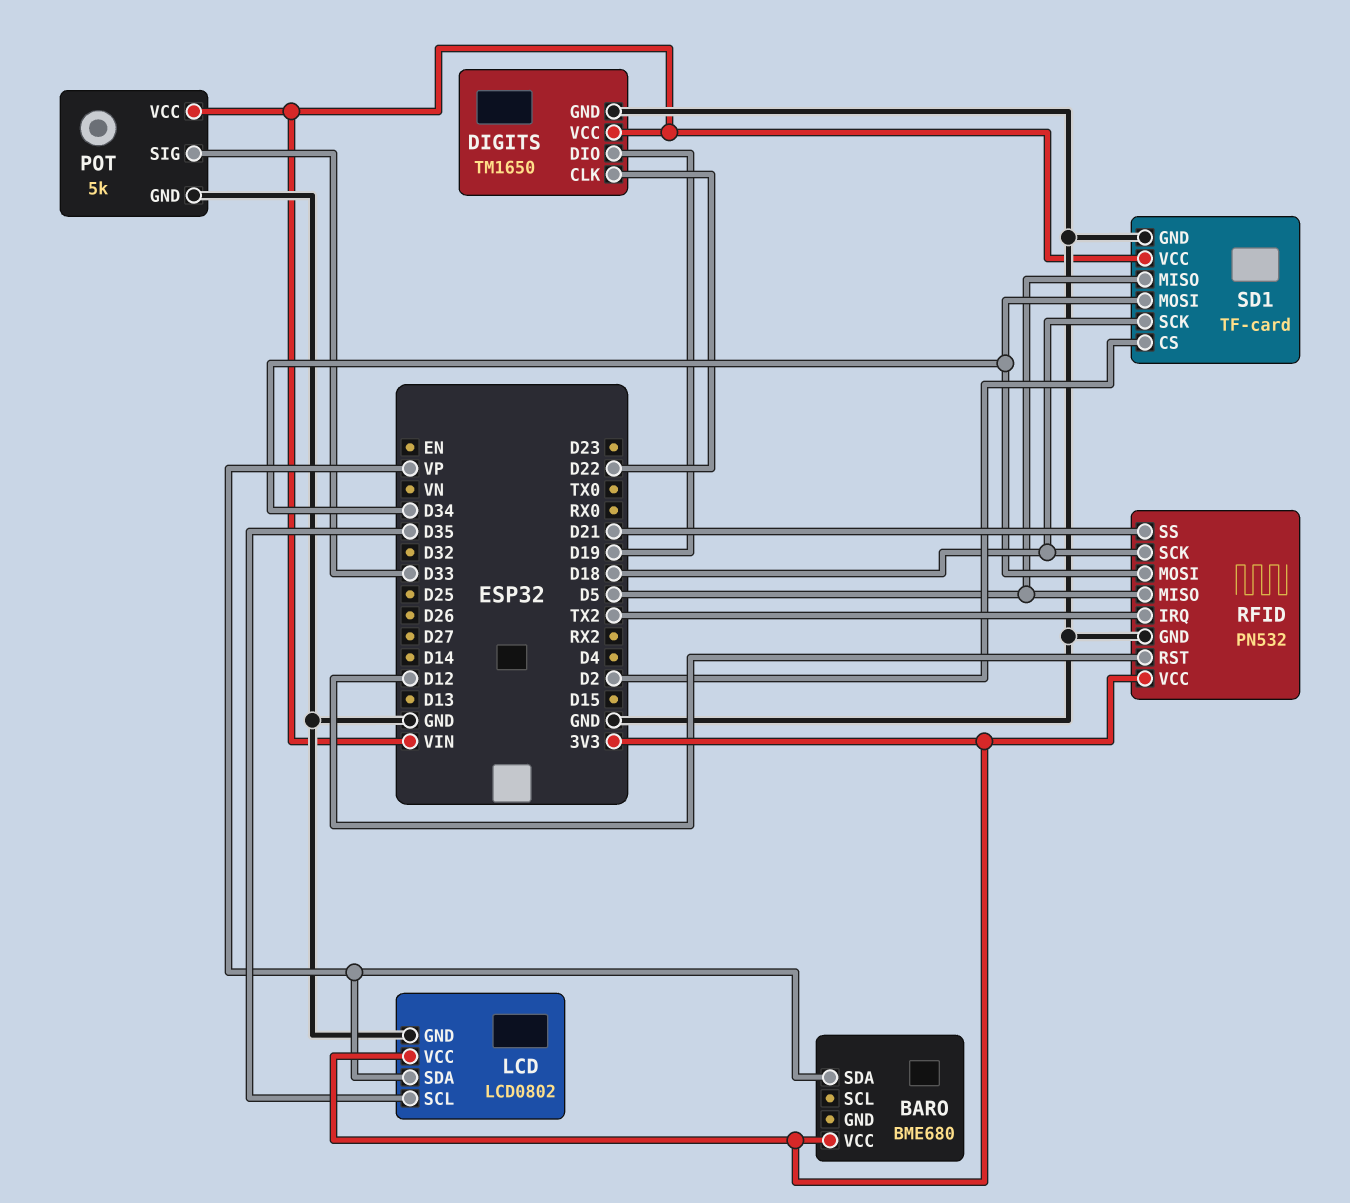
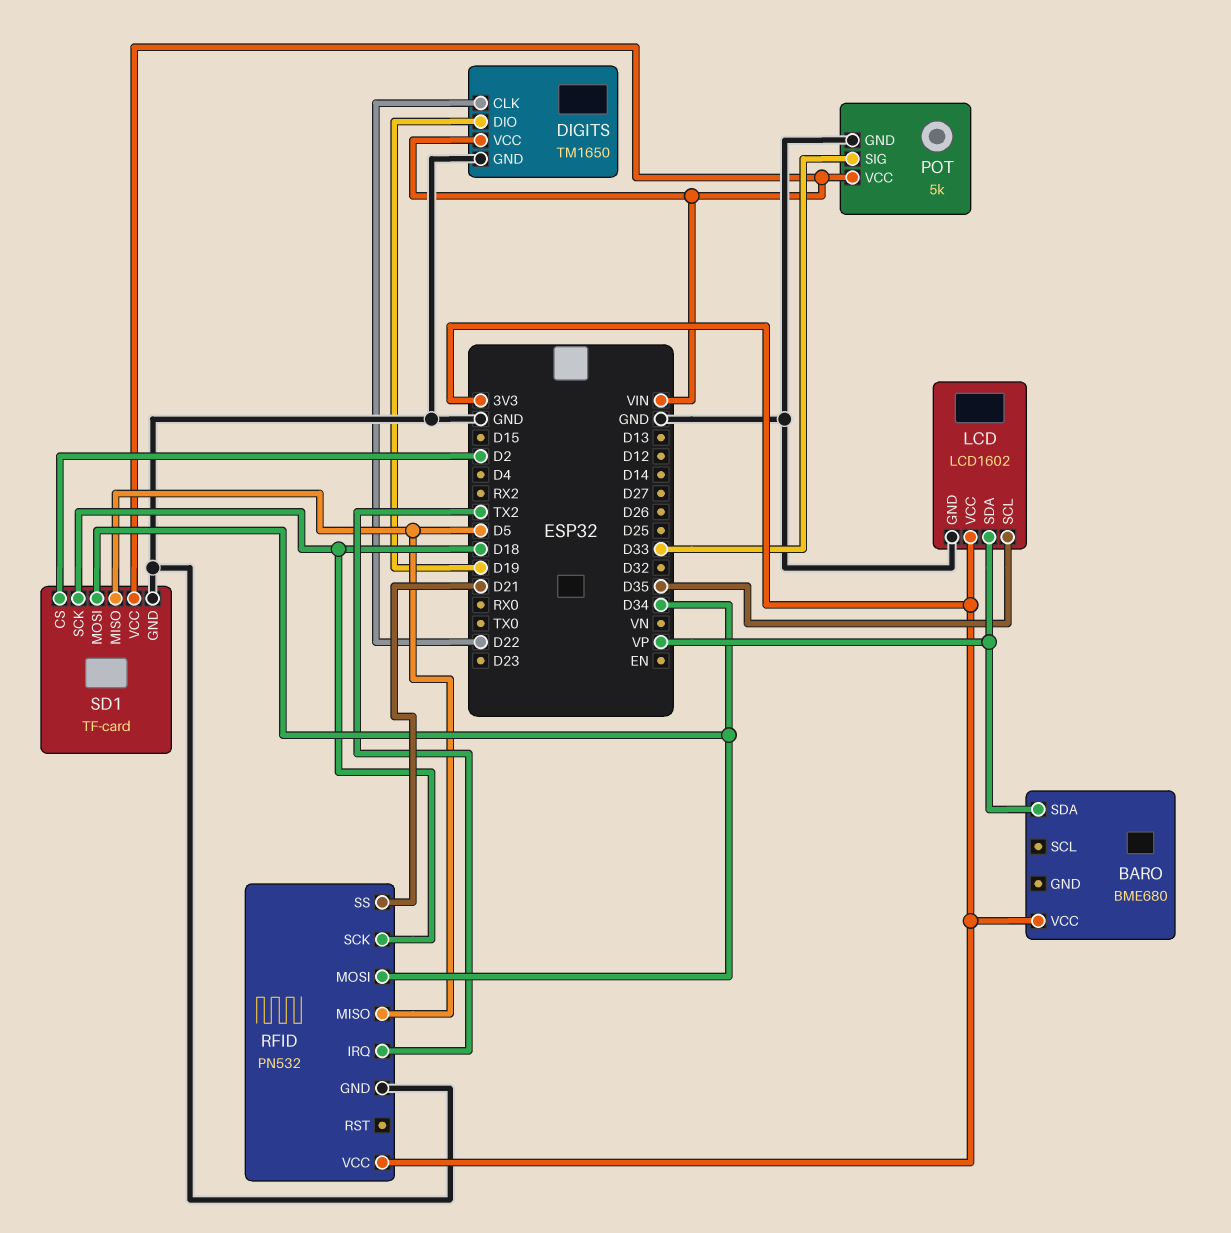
LCD: LCD0802 -> LCD1602
RFID pin RST: D12 -> none

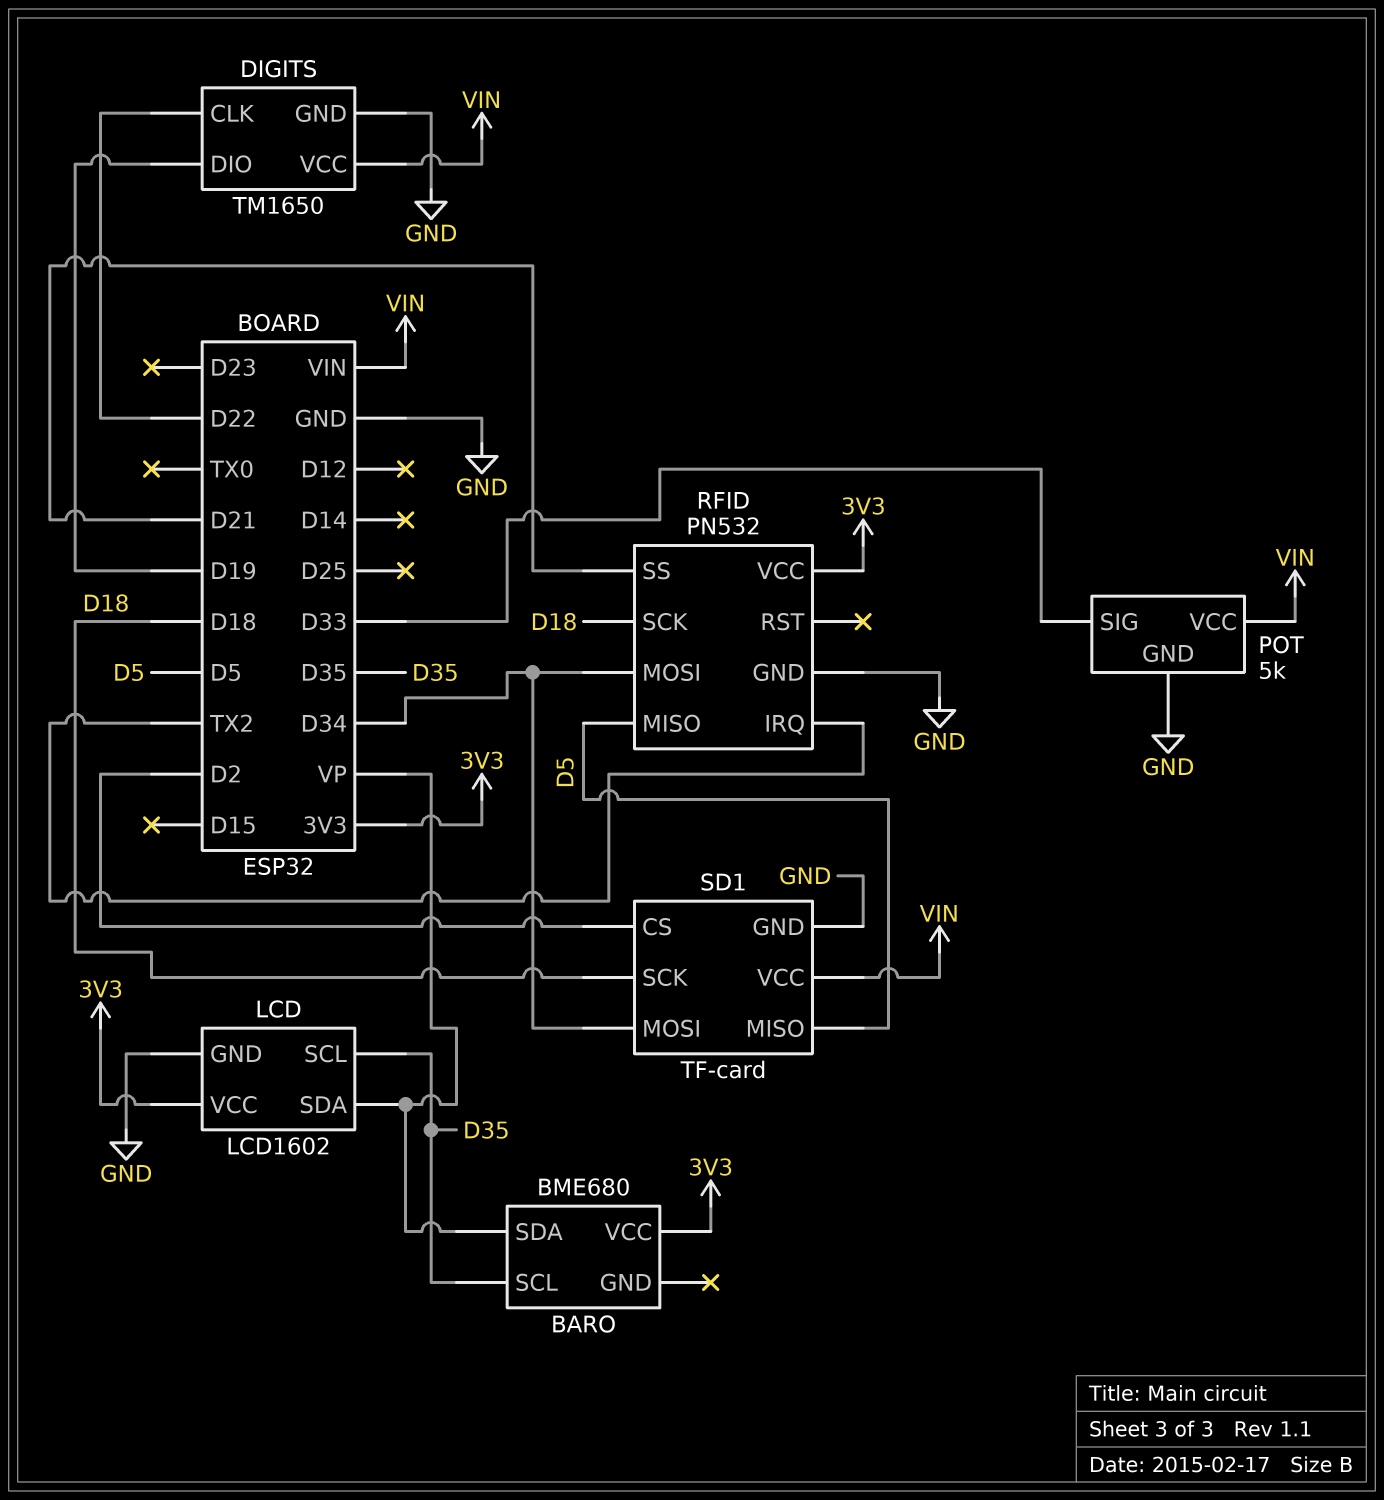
BARO pin SCL: none -> D35

